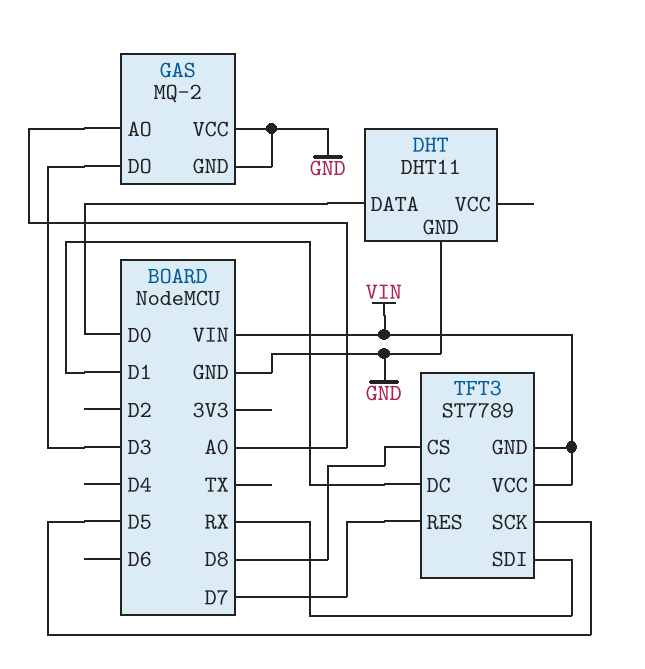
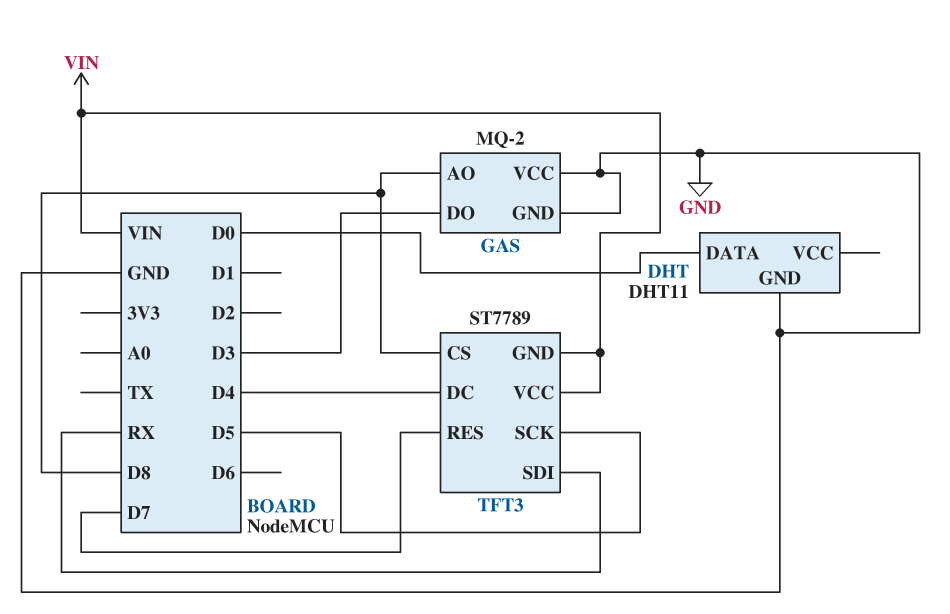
GAS pin AO: A0 -> D8
TFT3 pin DC: D1 -> D4

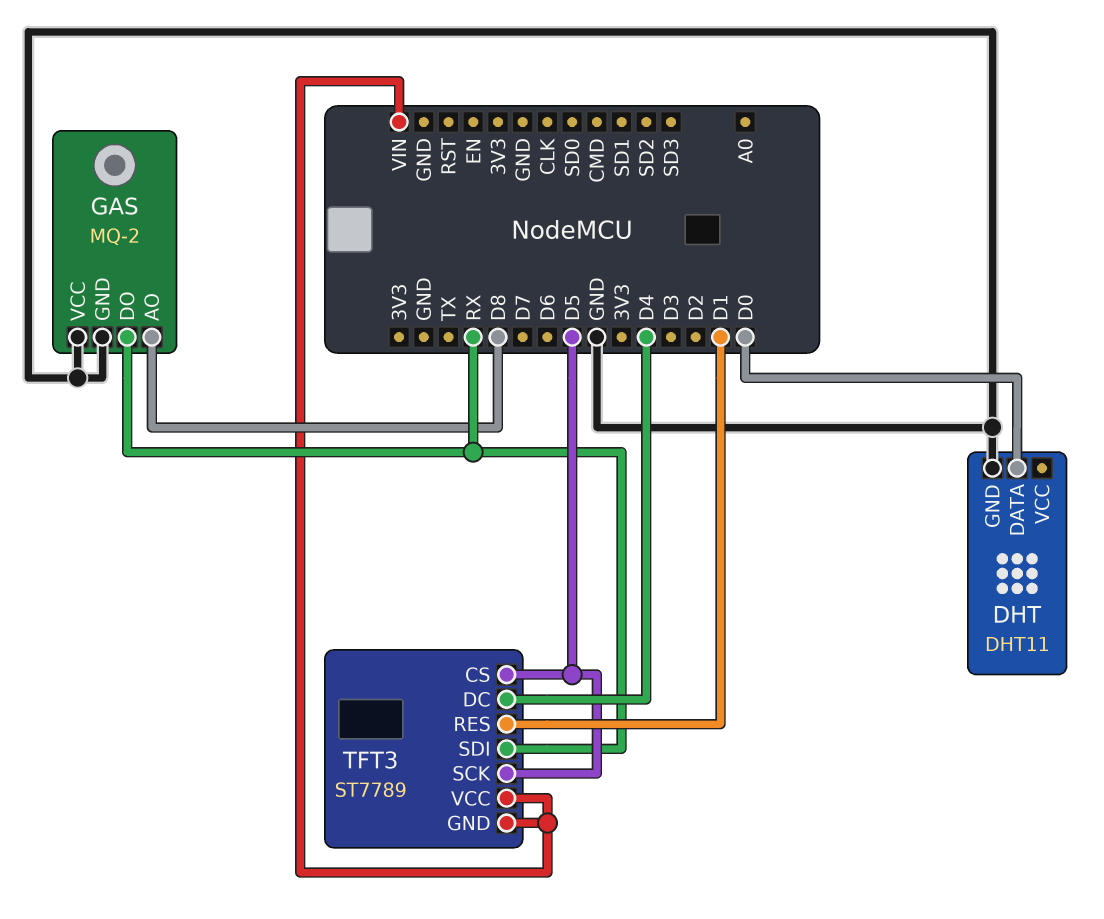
GAS pin DO: D3 -> RX
TFT3 pin CS: D8 -> D5
TFT3 pin RES: D7 -> D1

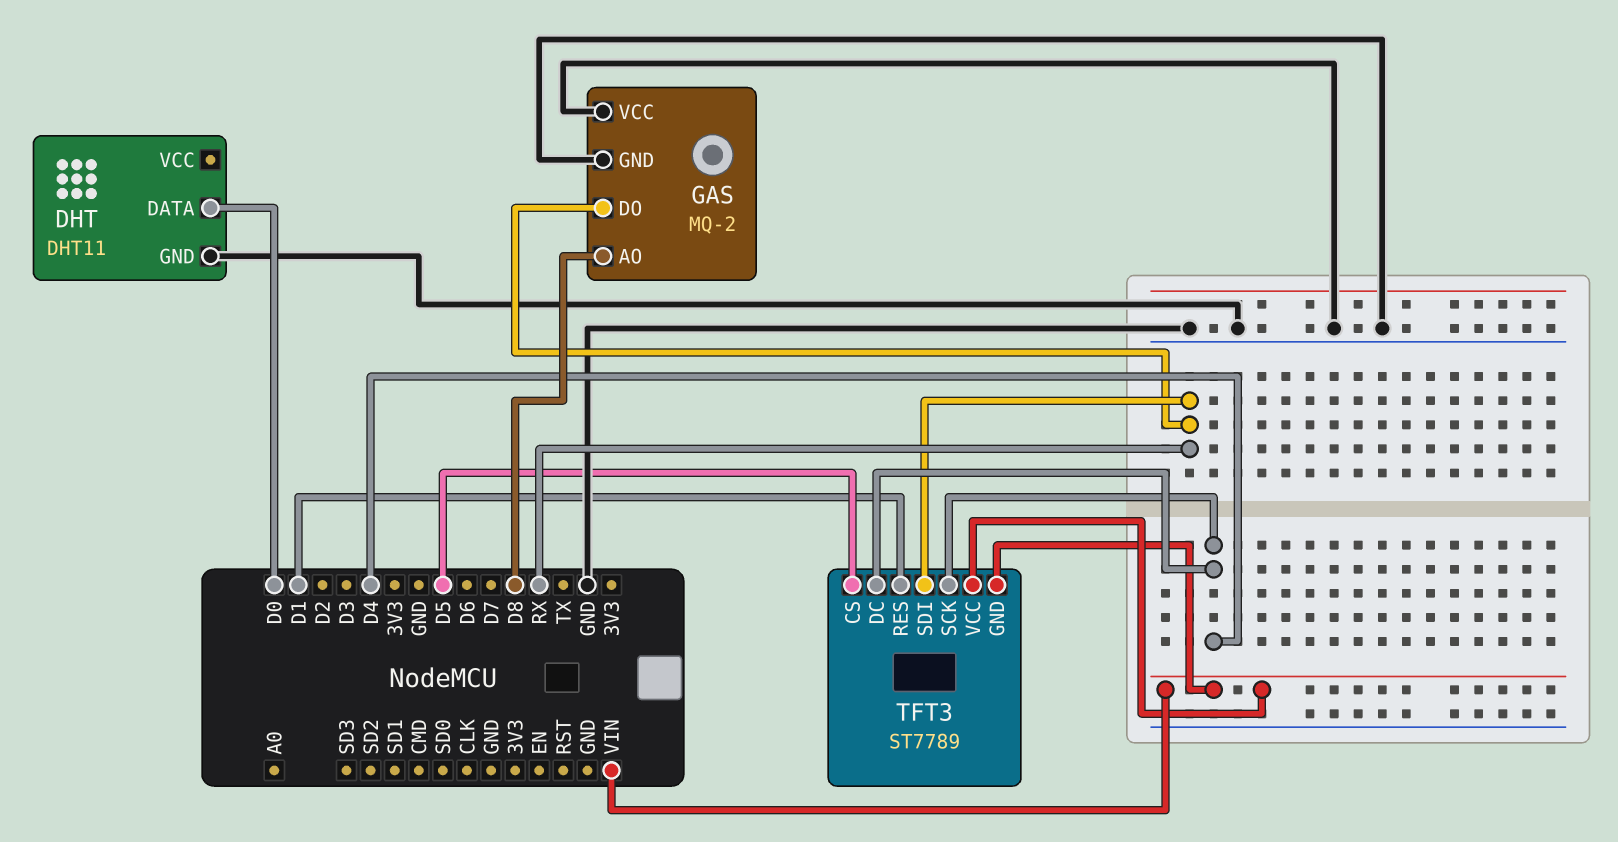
TFT3 pin SCK: D5 -> D4

